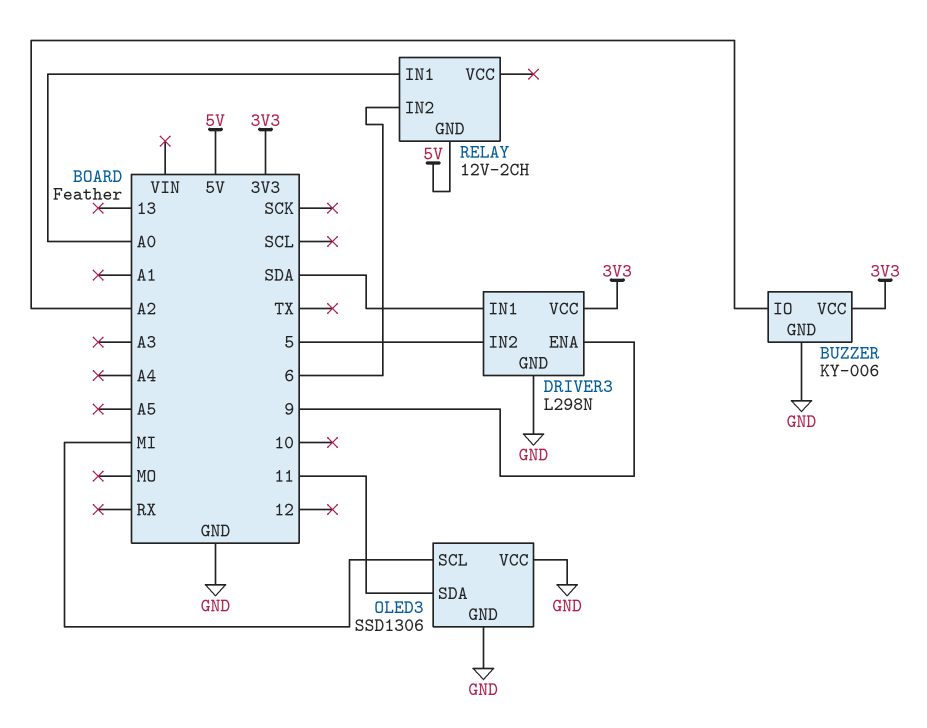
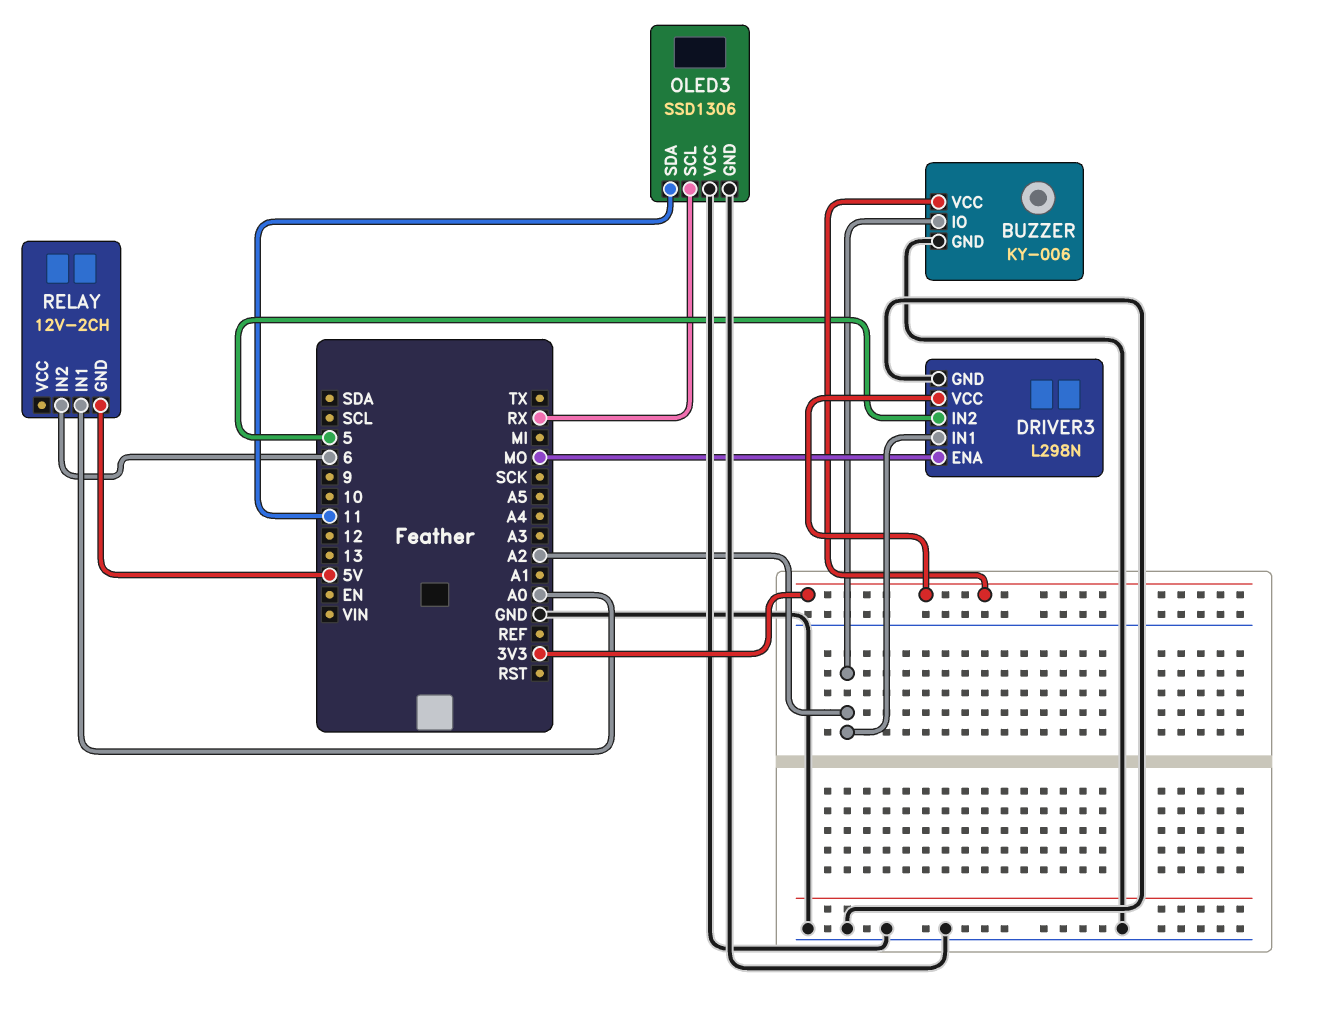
DRIVER3 pin ENA: 9 -> MO
DRIVER3 pin IN1: SDA -> A2
OLED3 pin SCL: MI -> RX

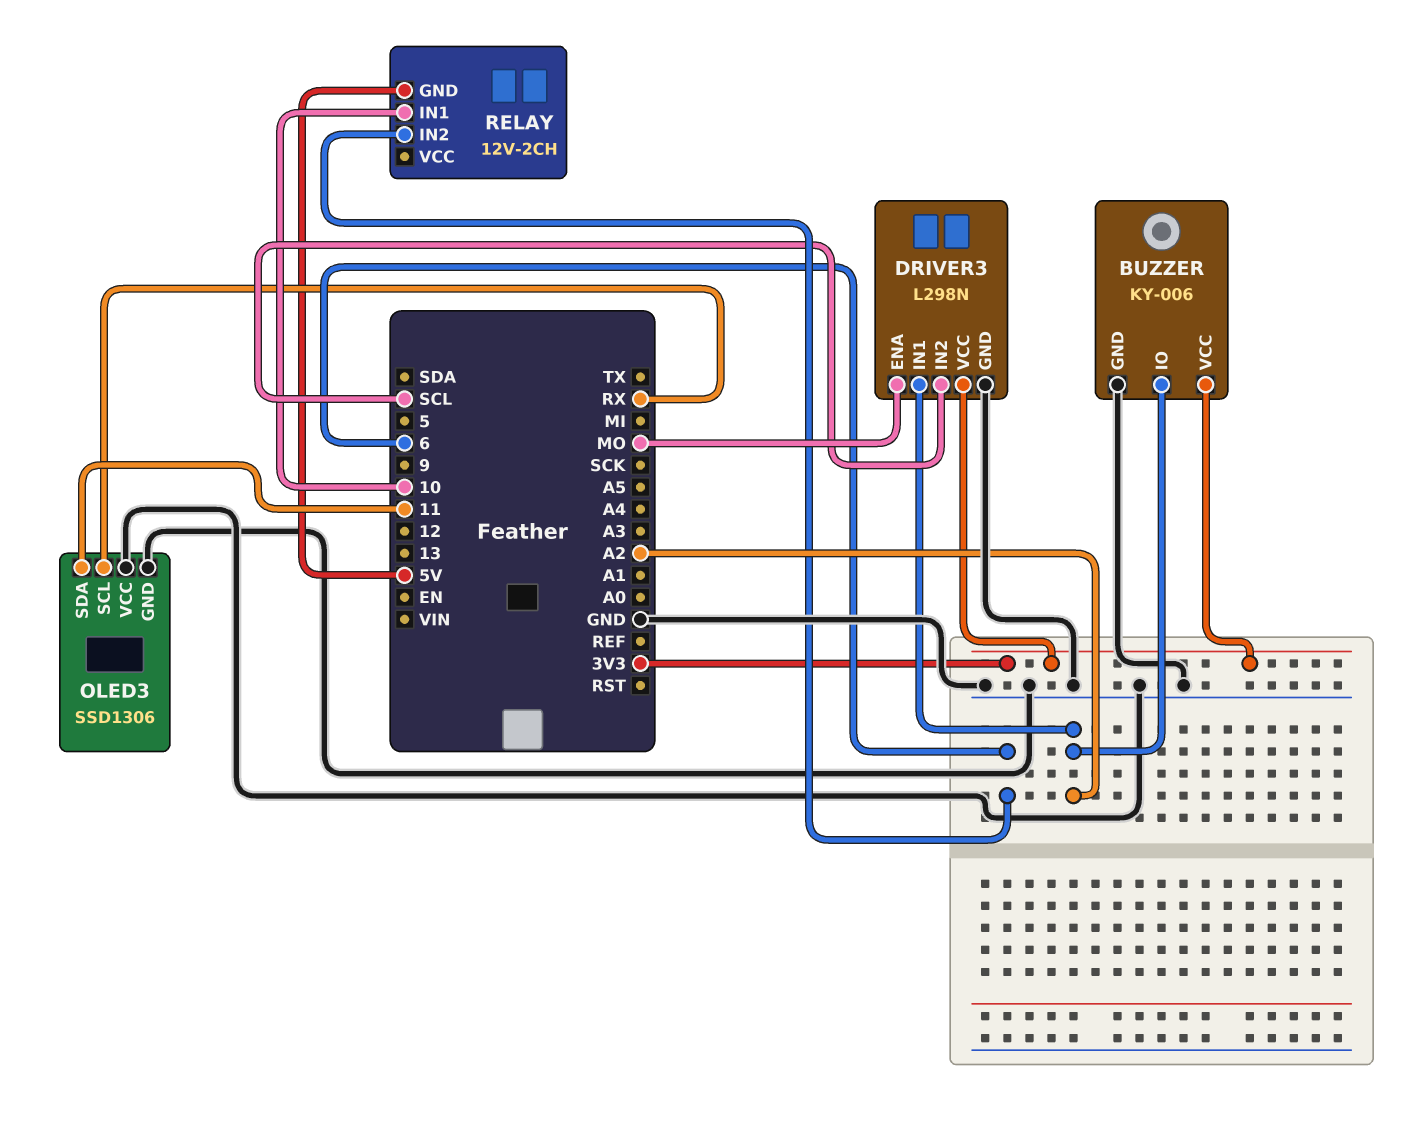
DRIVER3 pin IN2: 5 -> SCL
RELAY pin IN1: A0 -> 10

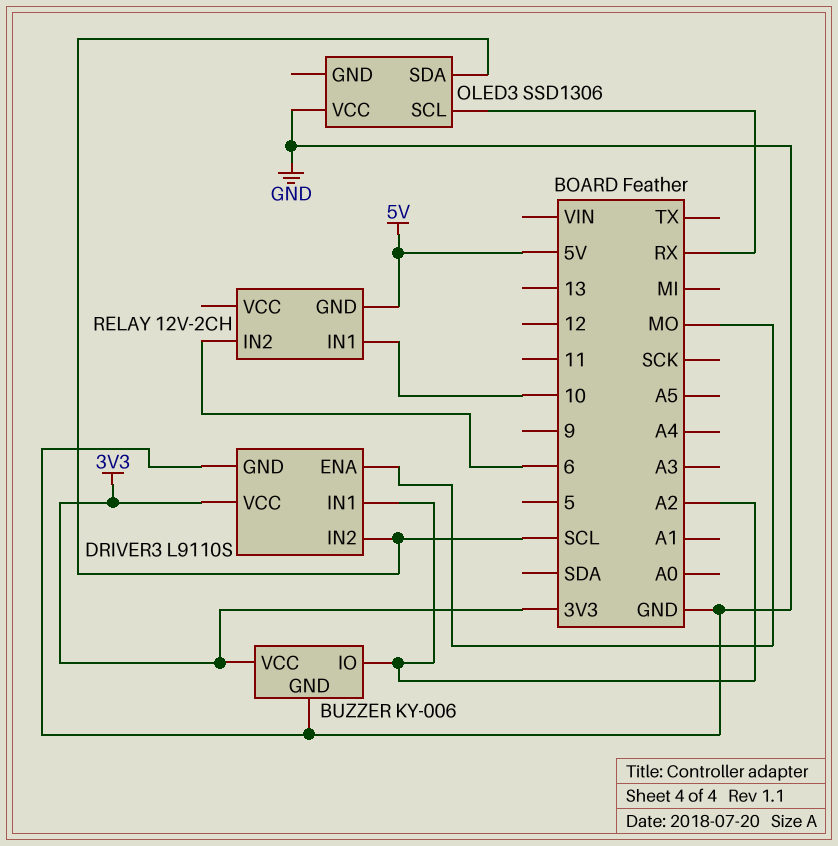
DRIVER3: L298N -> L9110S
OLED3 pin GND: GND -> none
OLED3 pin SDA: 11 -> SCL

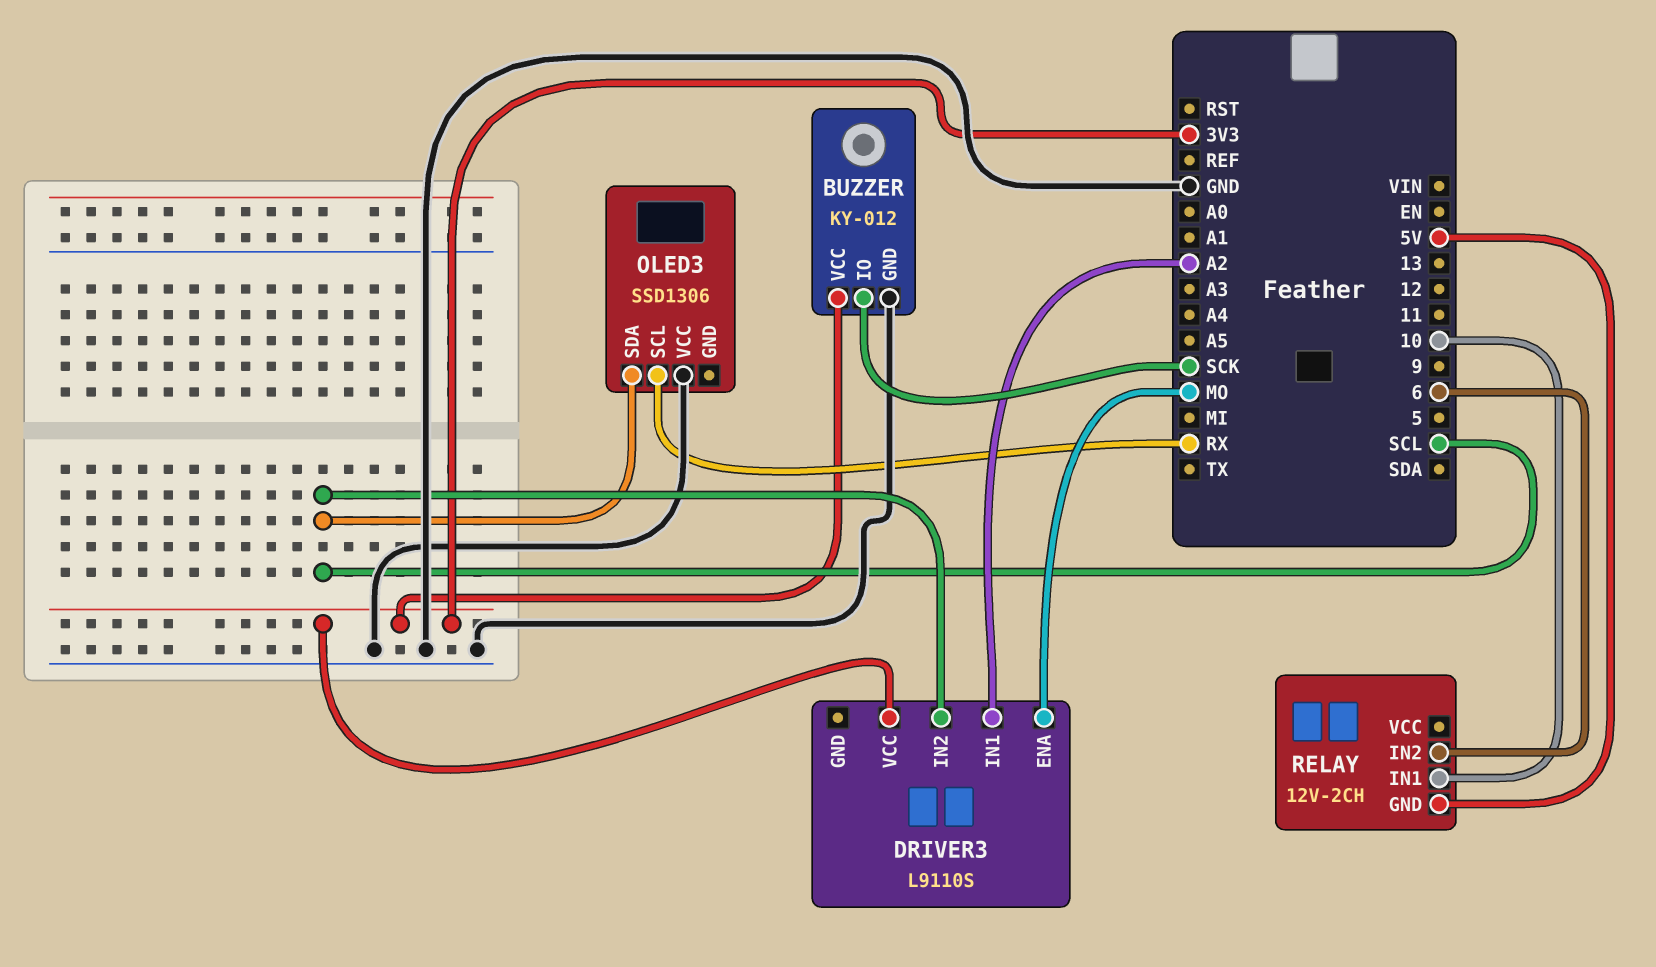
BUZZER: KY-006 -> KY-012
BUZZER pin IO: A2 -> SCK
DRIVER3 pin GND: GND -> none

